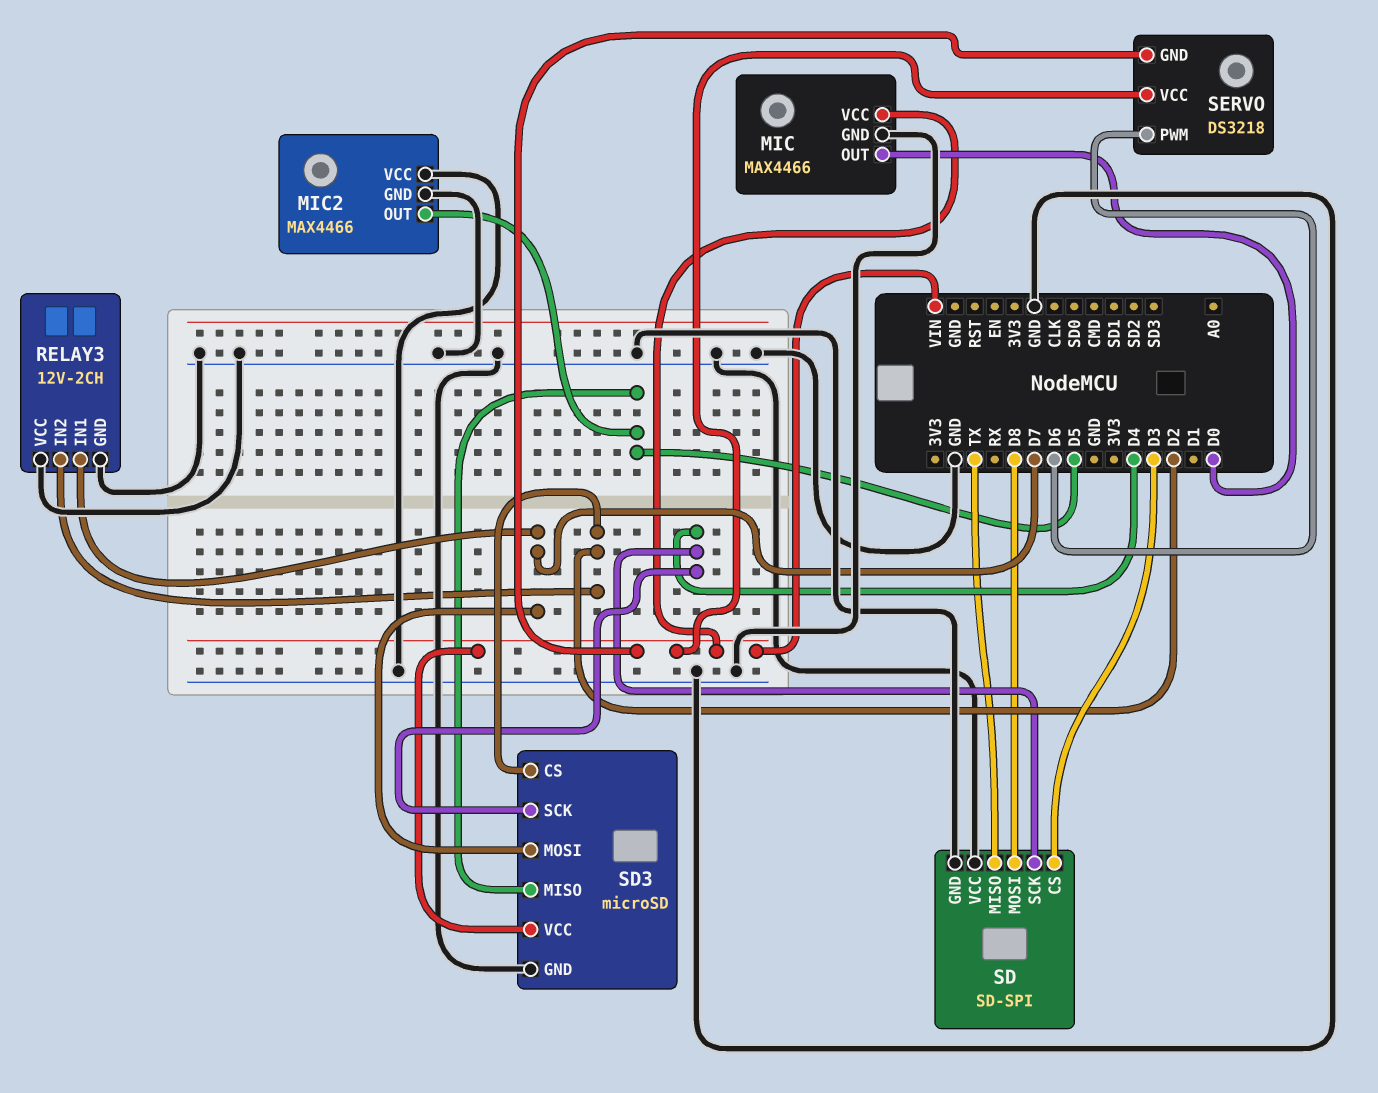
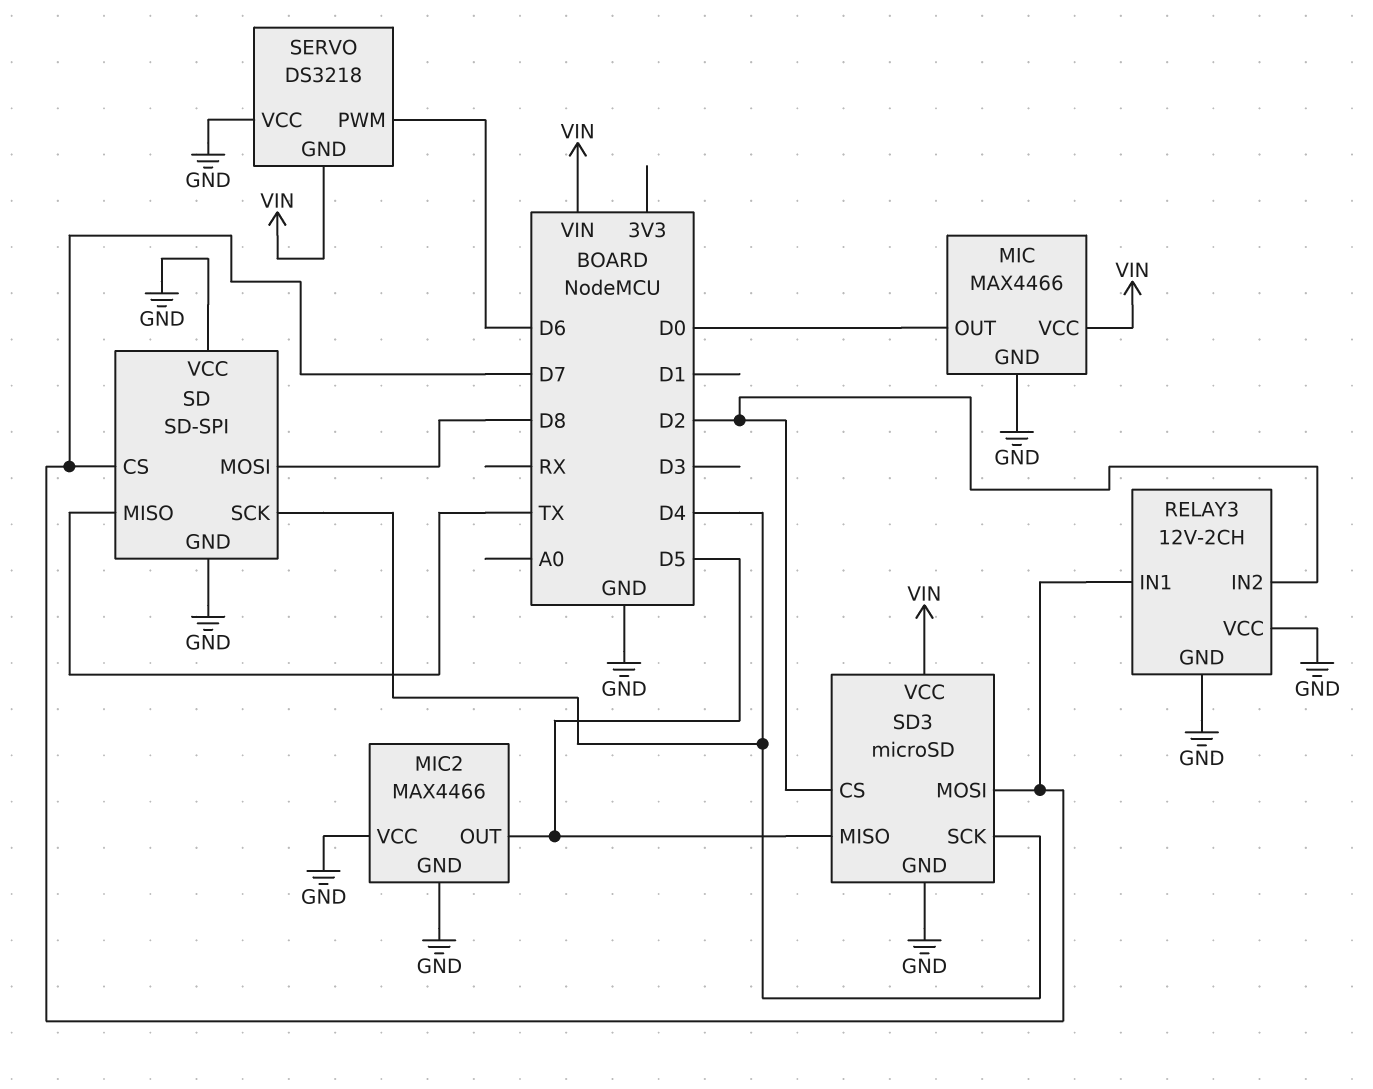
SD pin CS: D3 -> D7
SERVO pin VCC: VIN -> GND

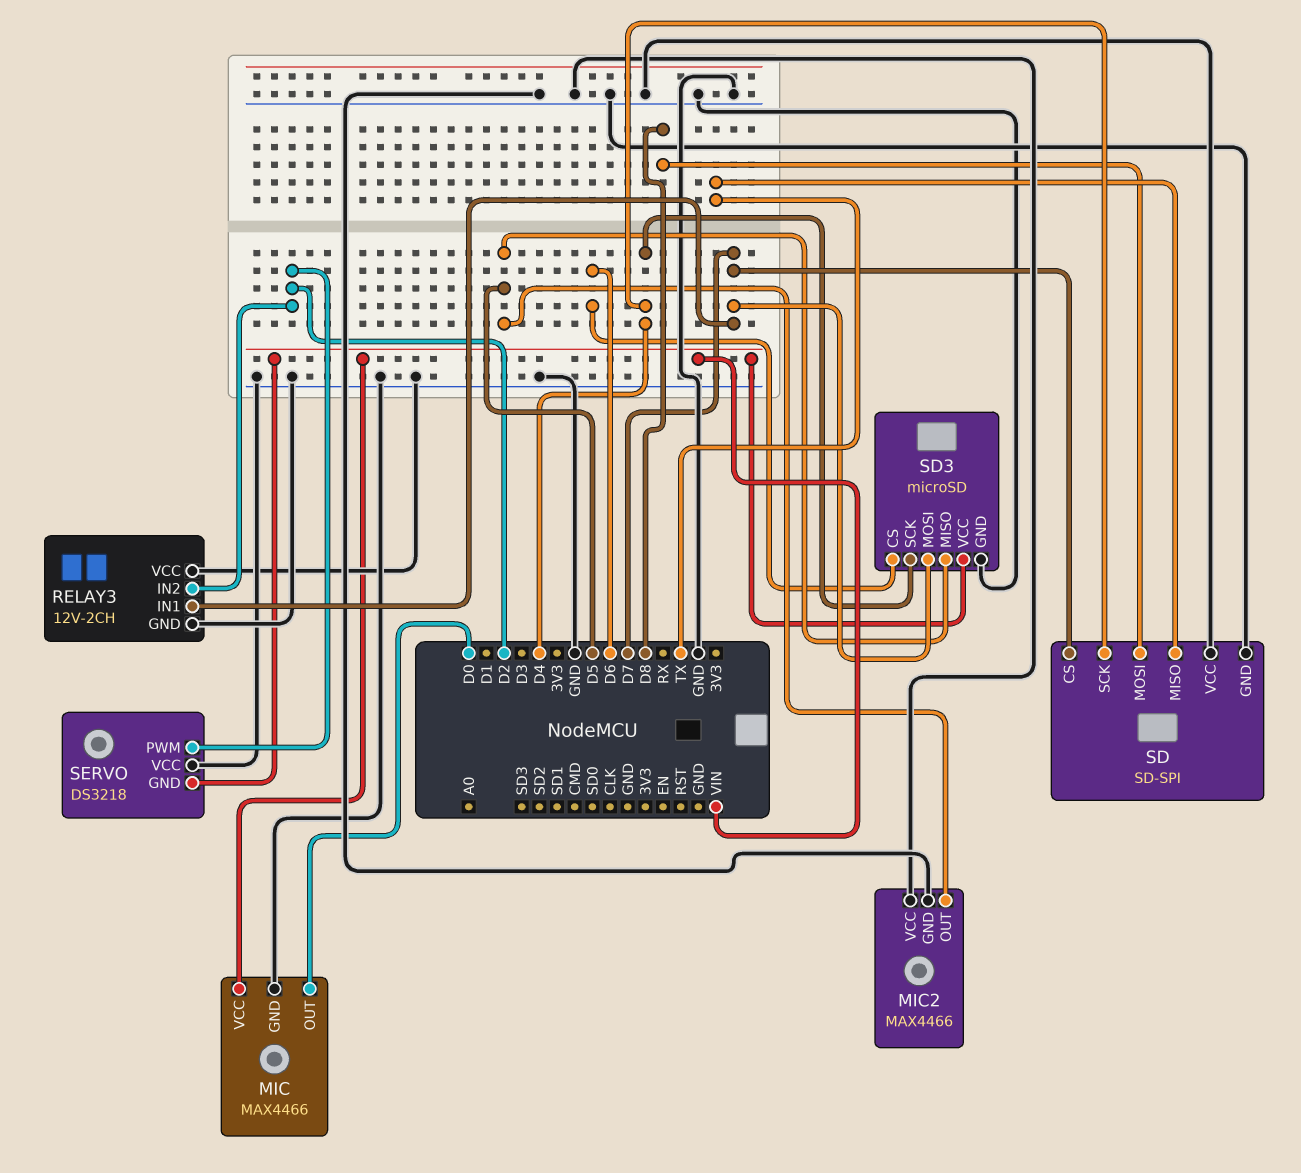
SD3 pin CS: D2 -> D6
SERVO pin PWM: D6 -> D2

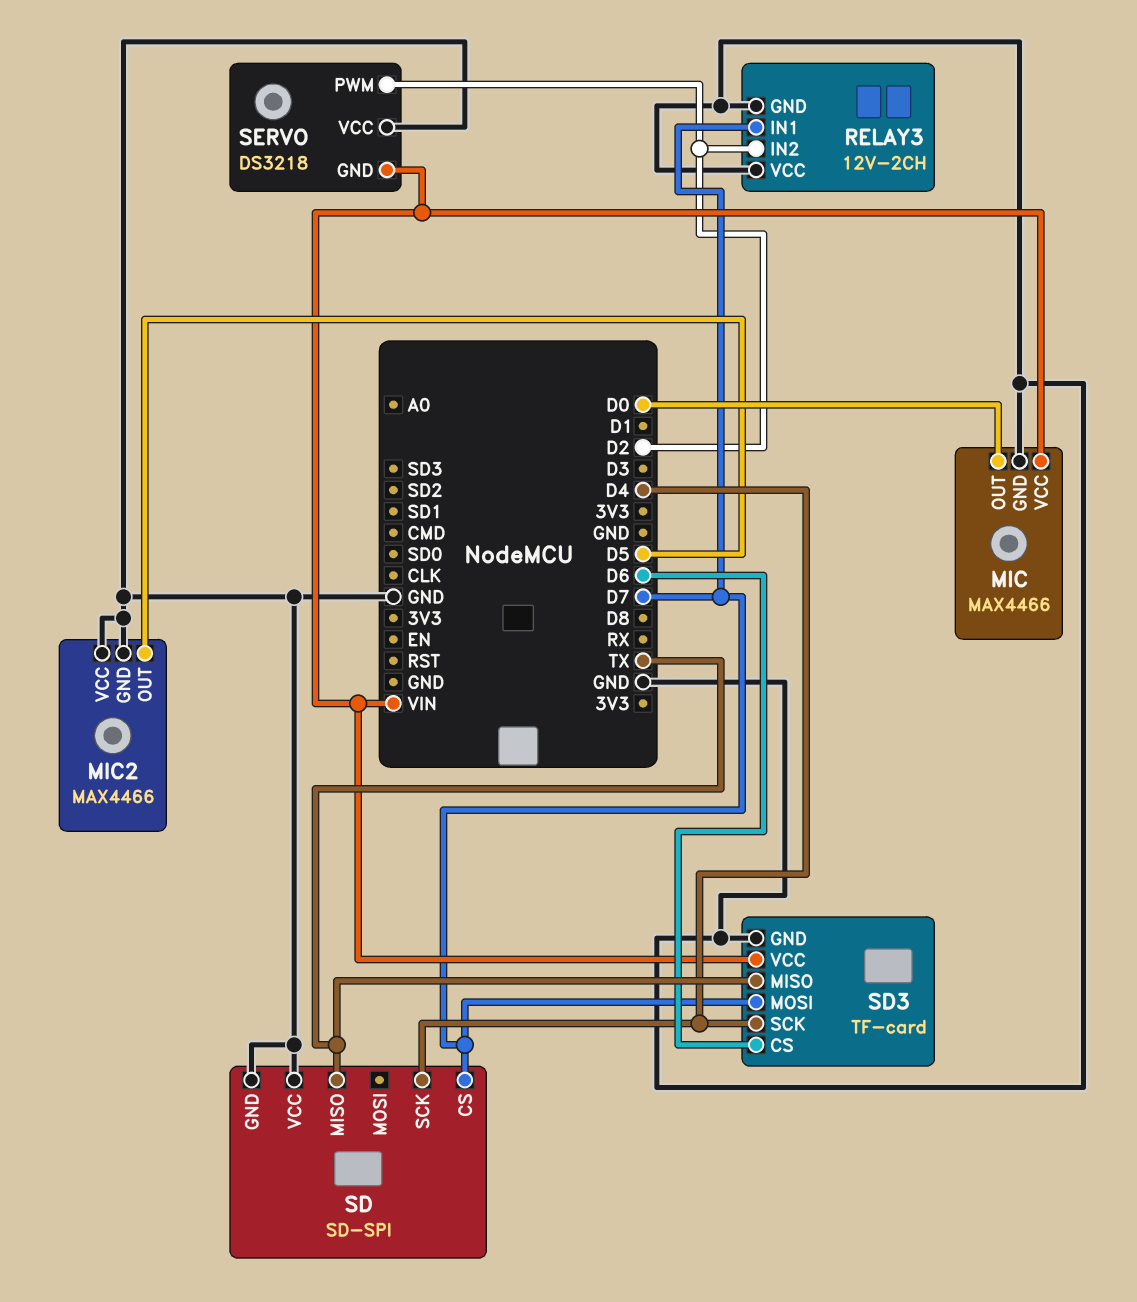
SD pin MOSI: D8 -> none
SD3: microSD -> TF-card
SD3 pin MISO: D5 -> TX

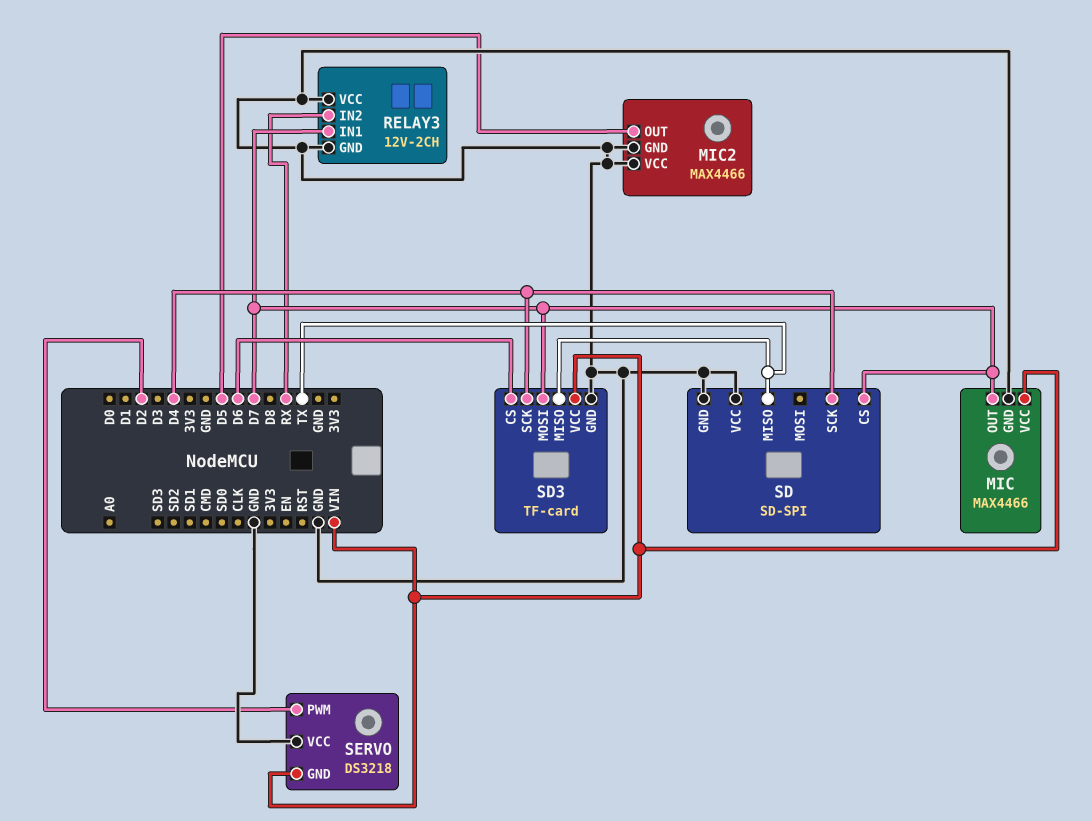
MIC pin OUT: D0 -> D7
RELAY3 pin IN2: D2 -> RX

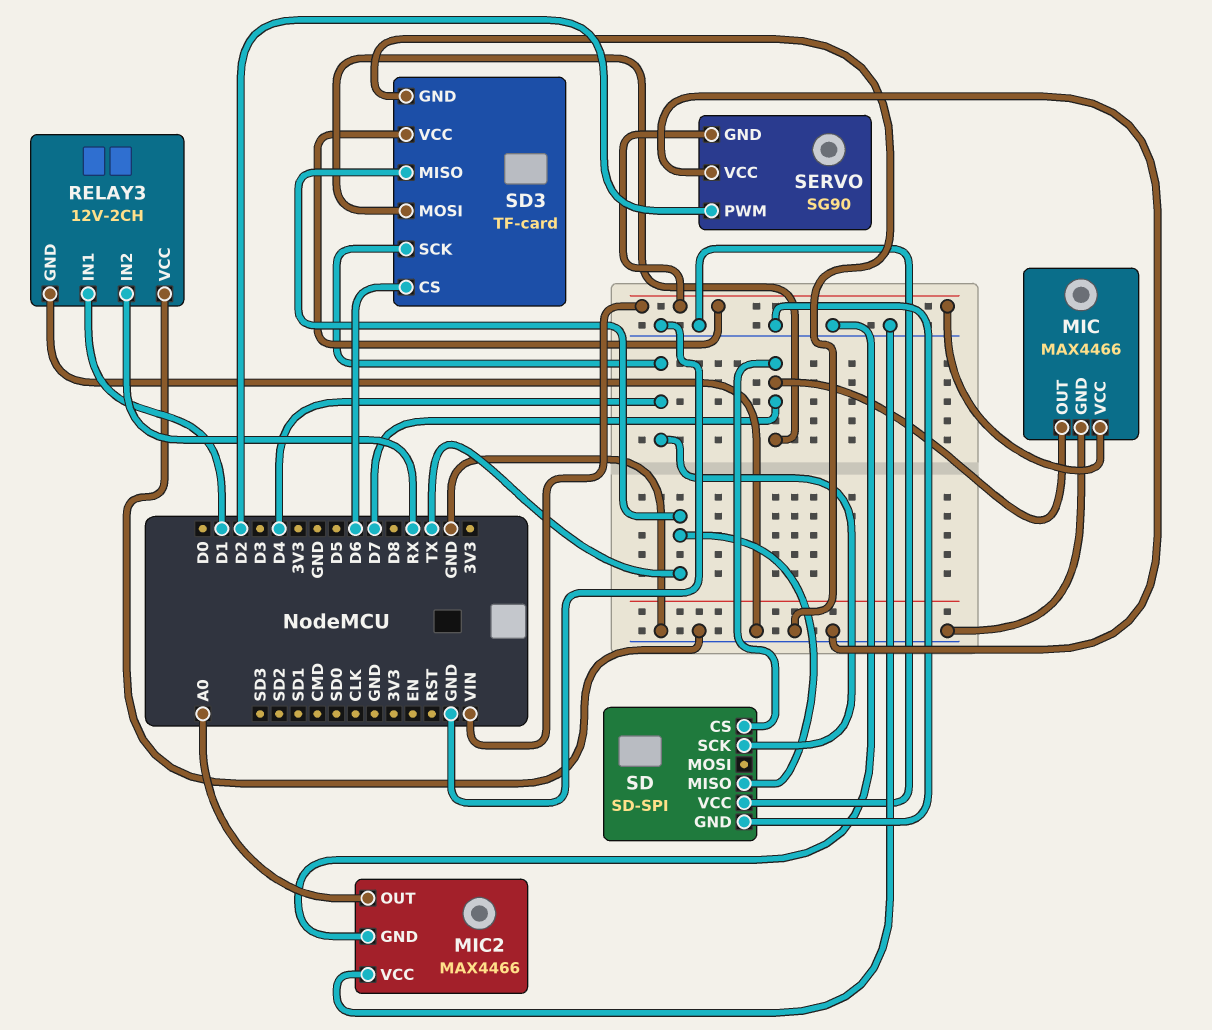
MIC2 pin OUT: D5 -> A0
RELAY3 pin IN1: D7 -> D1
SERVO: DS3218 -> SG90

